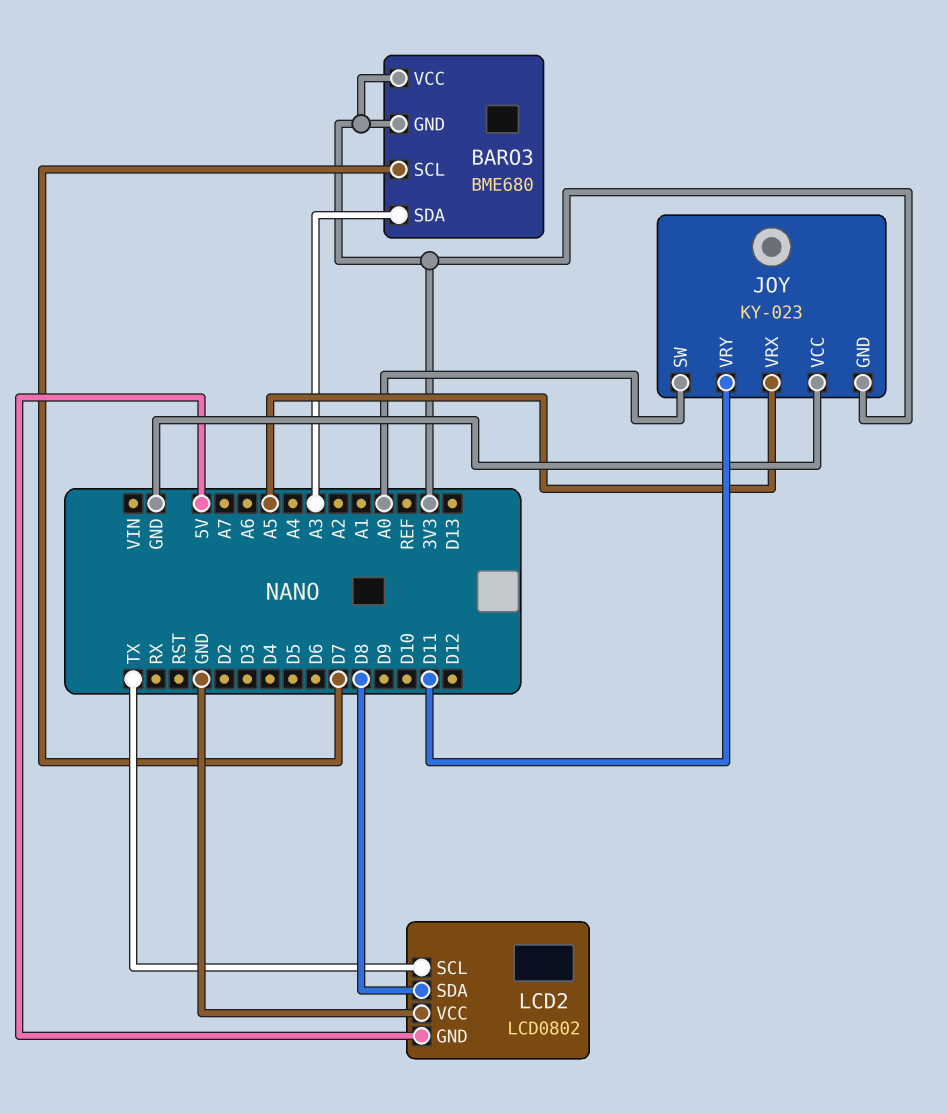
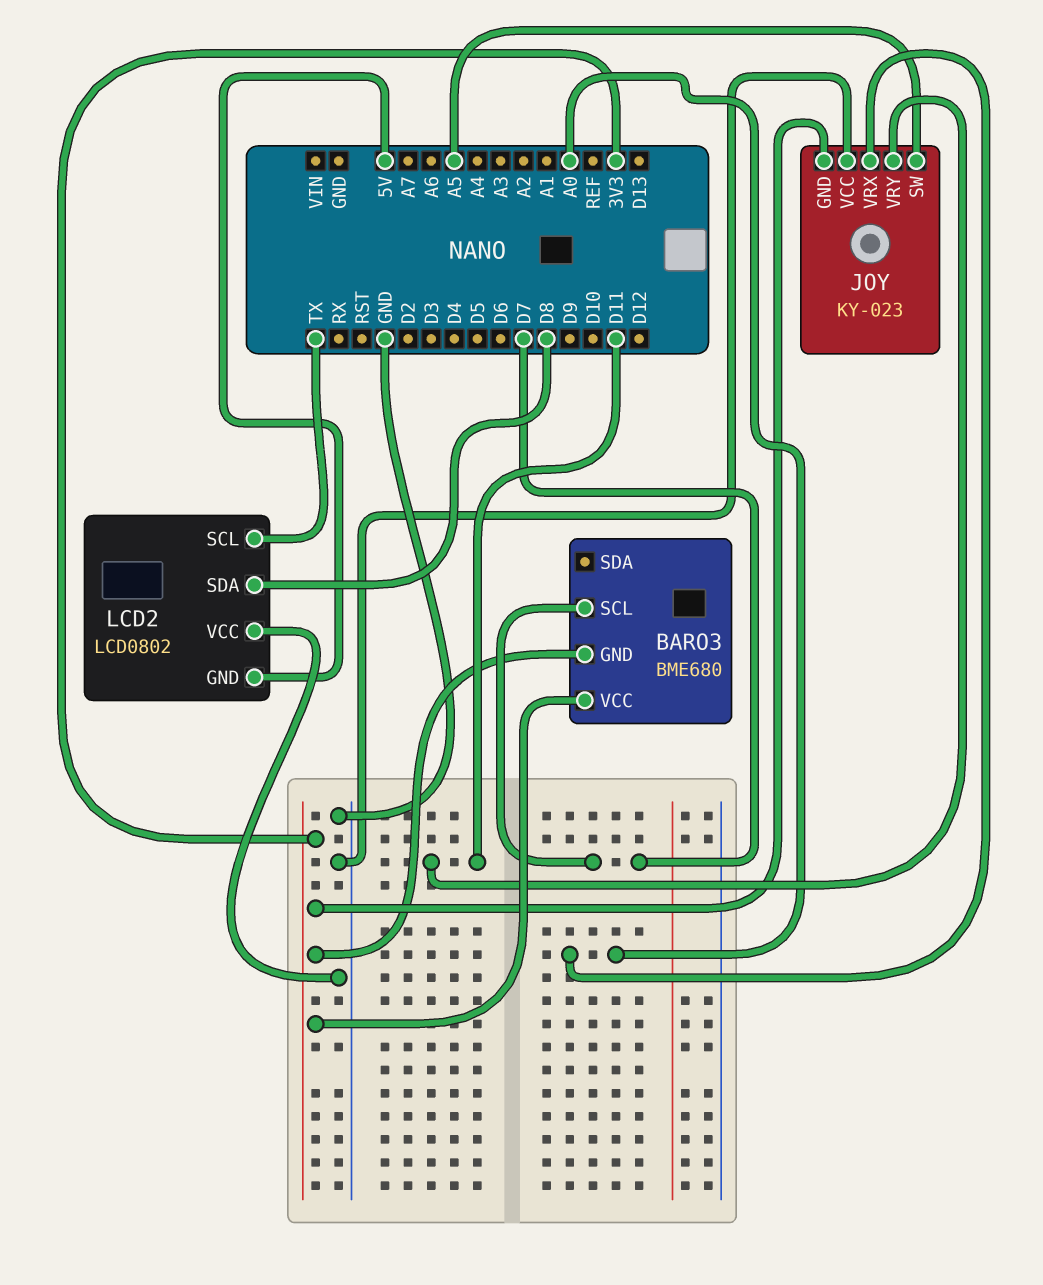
BARO3 pin SDA: A3 -> none
JOY pin SW: A0 -> A5
JOY pin VRX: A5 -> A0

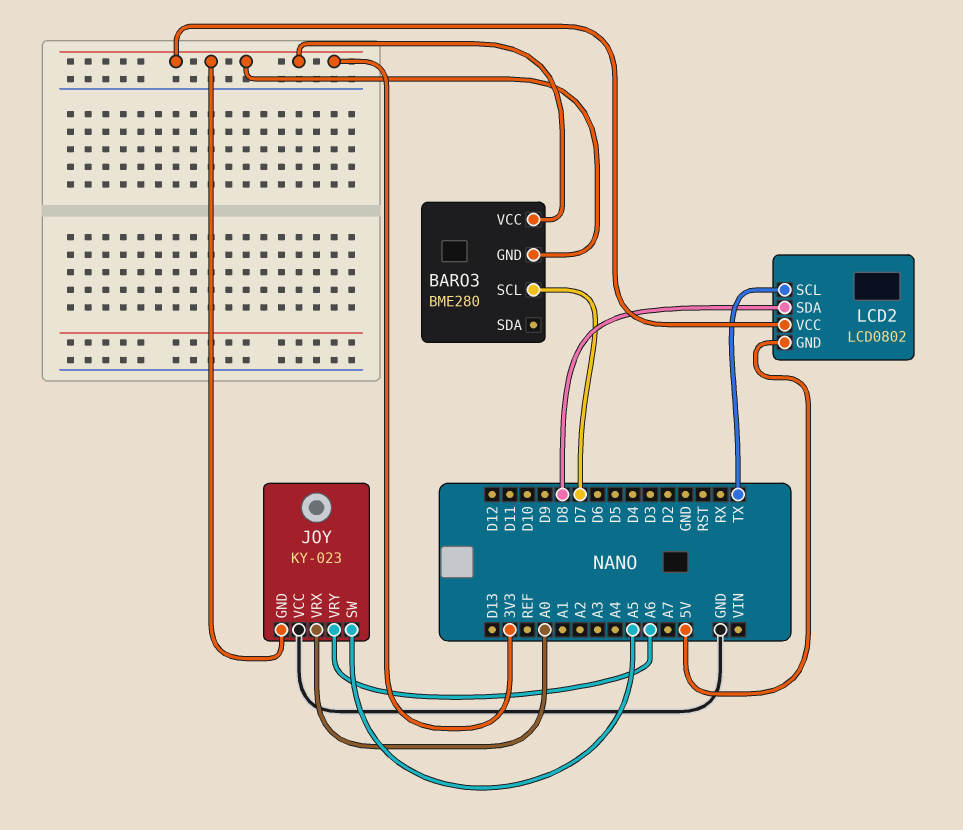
BARO3: BME680 -> BME280
JOY pin VRY: D11 -> A6
LCD2 pin VCC: GND -> 3V3

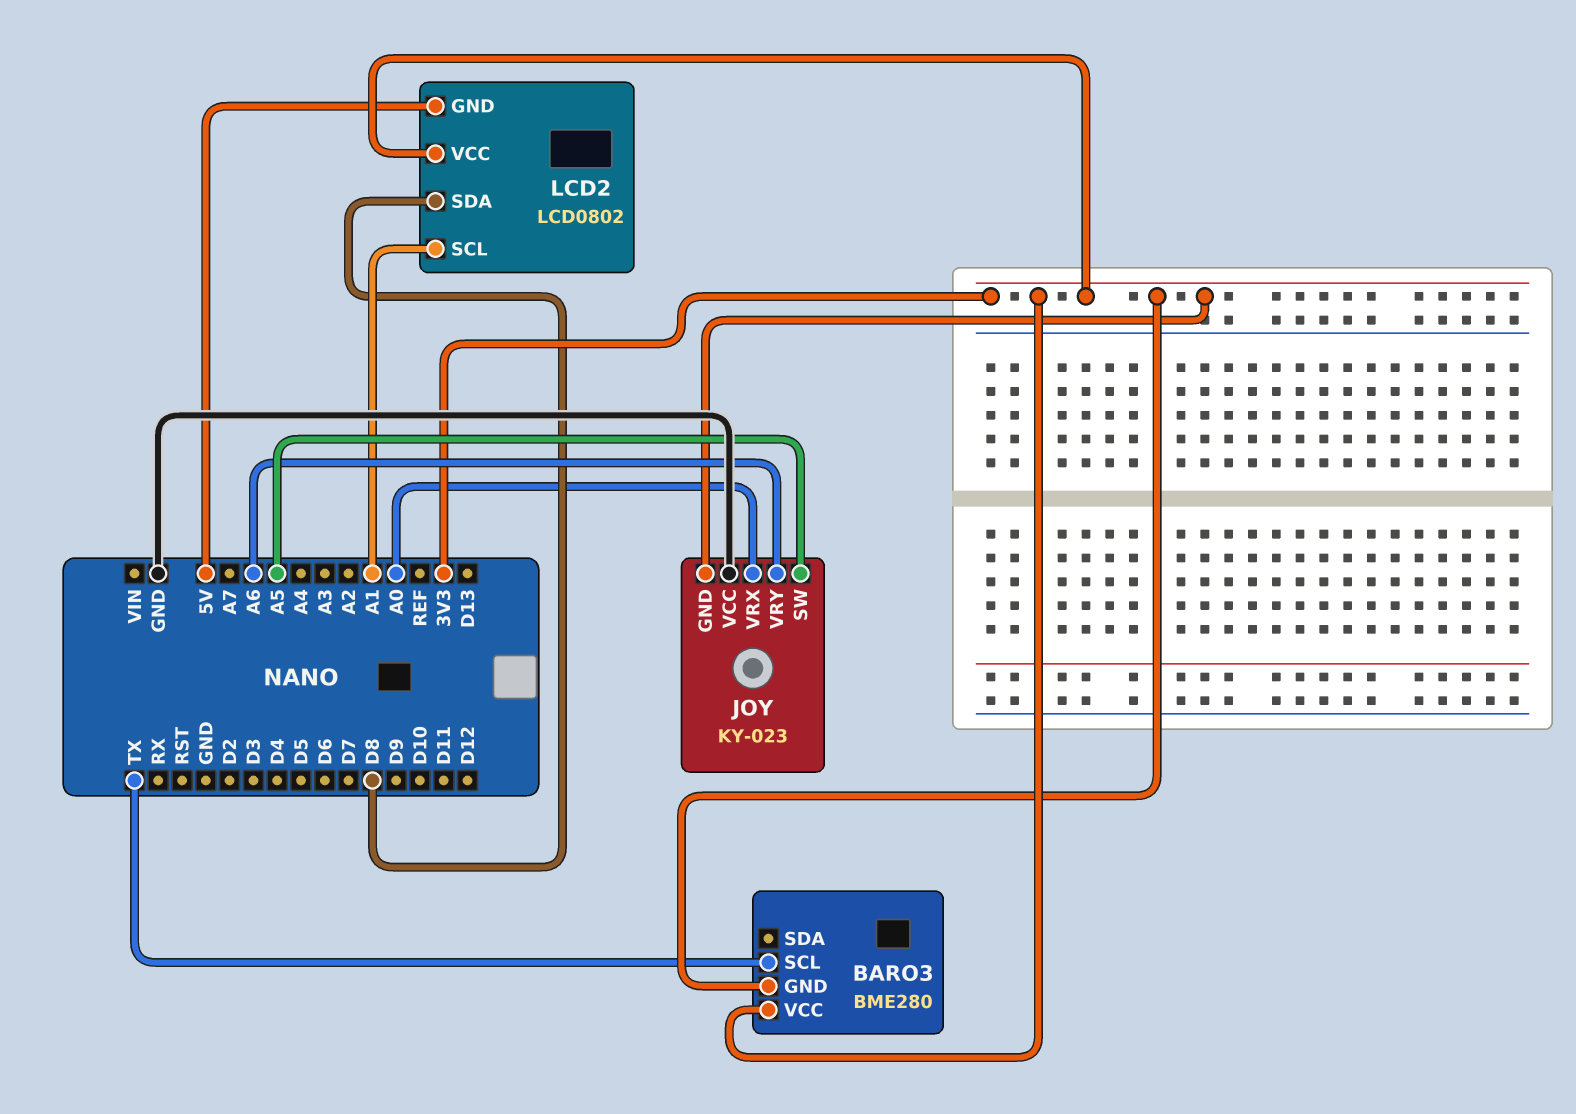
BARO3 pin SCL: D7 -> TX
LCD2 pin SCL: TX -> A1

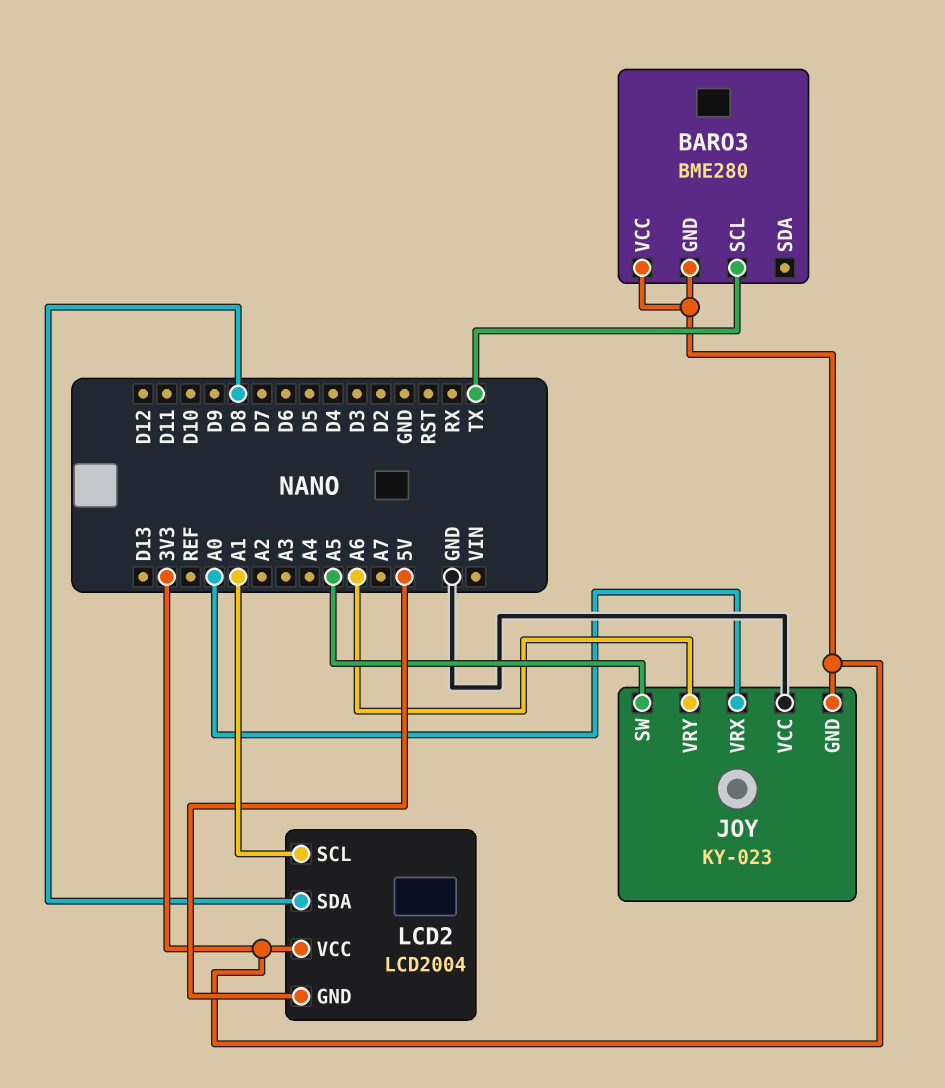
LCD2: LCD0802 -> LCD2004

